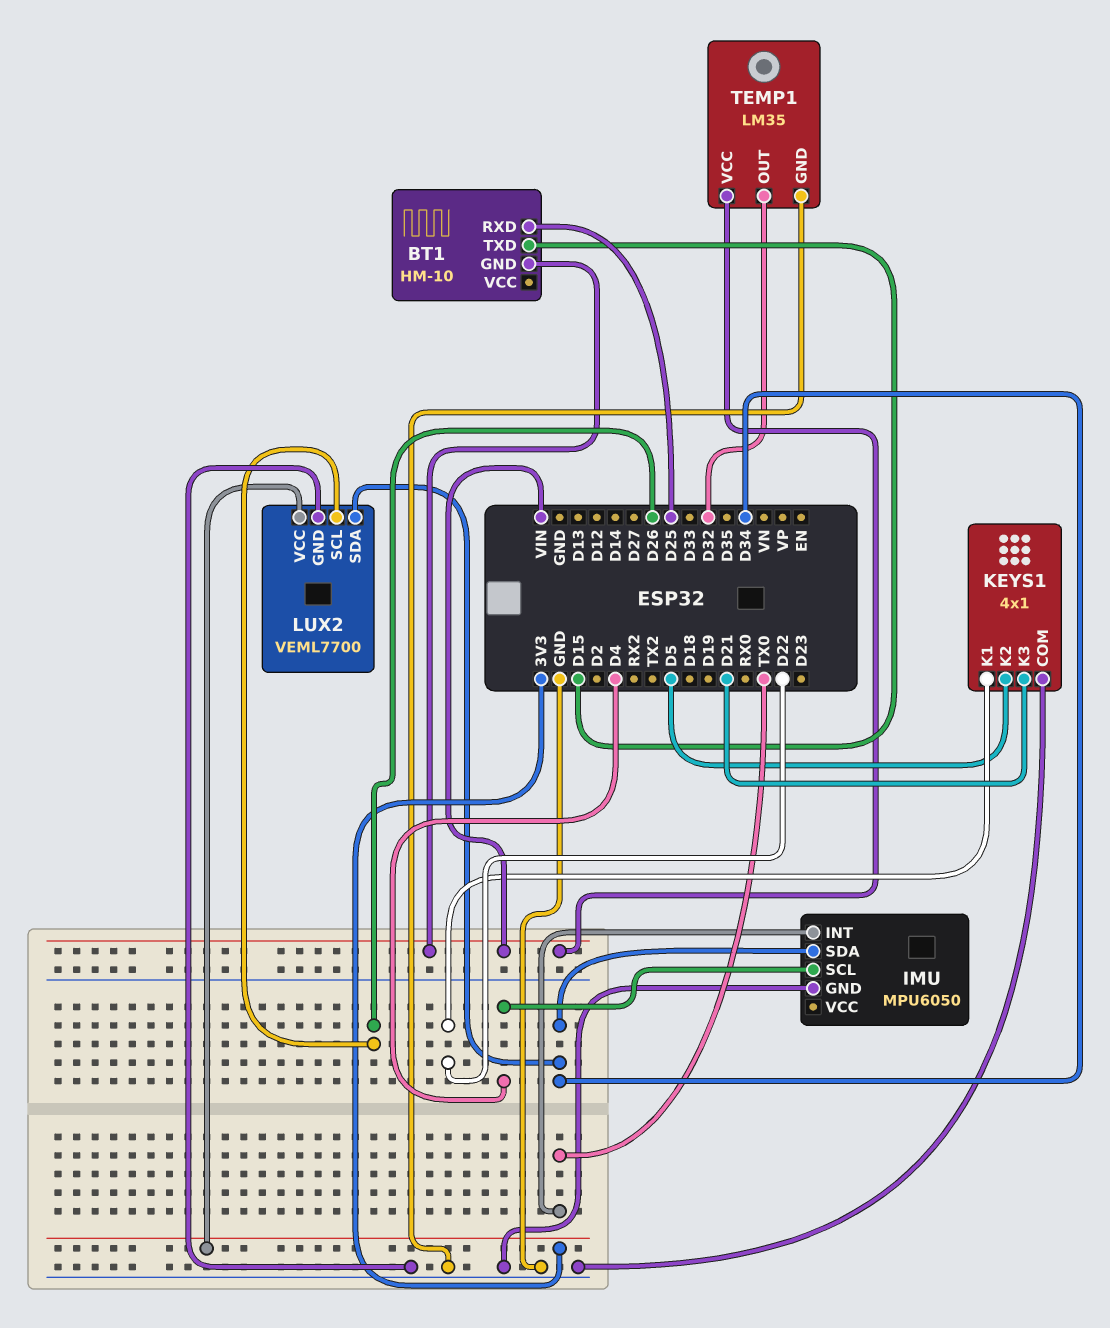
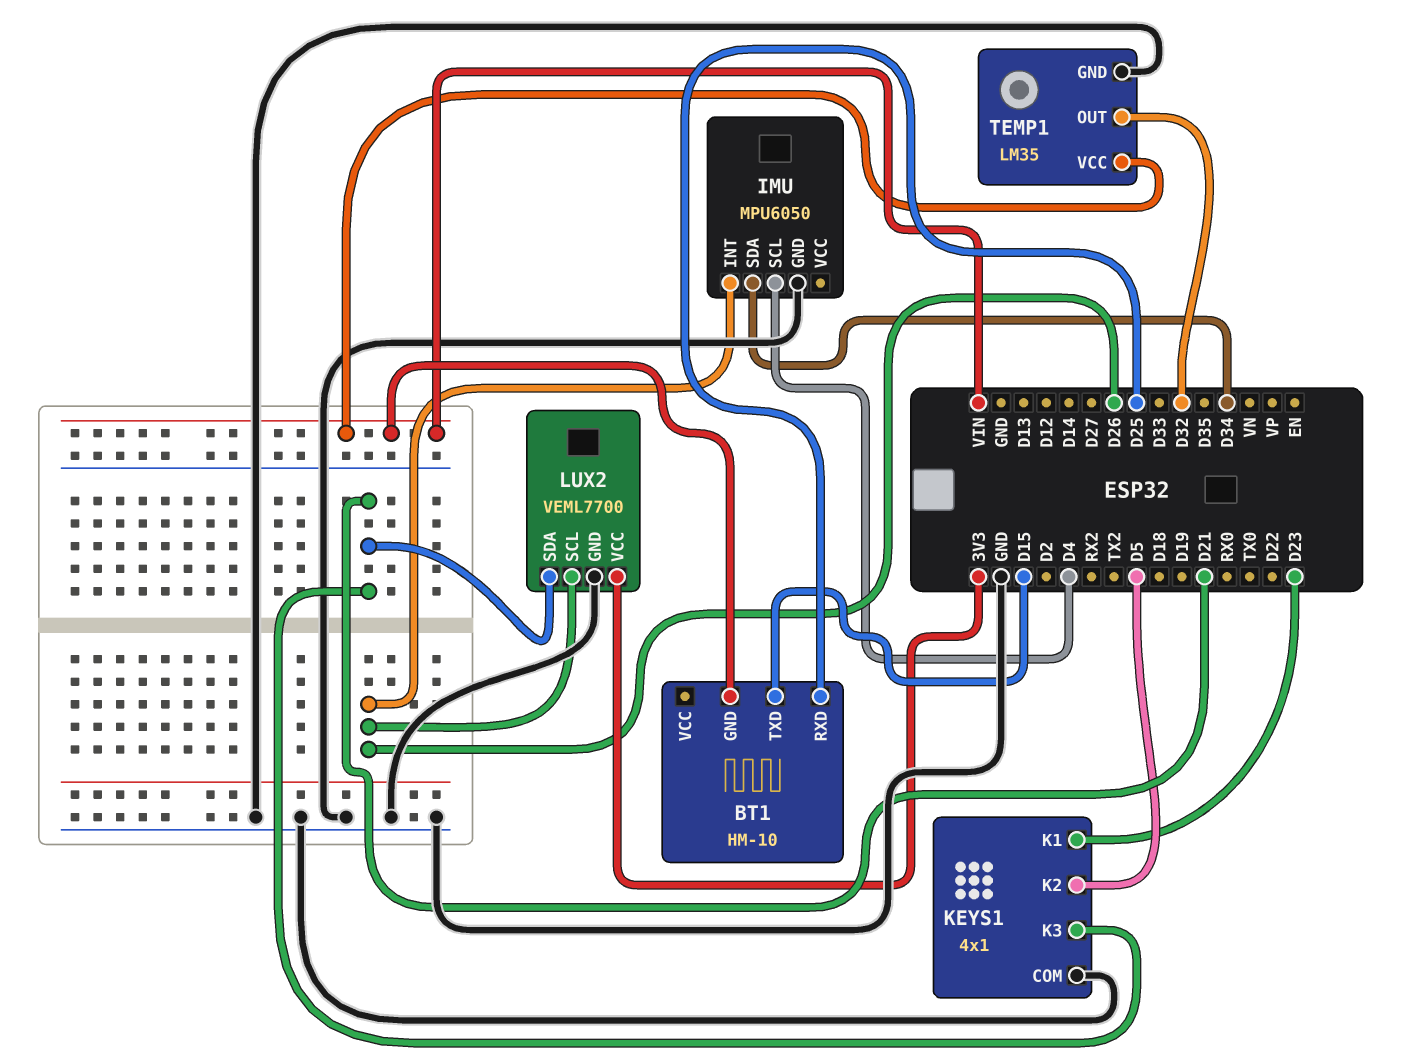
IMU pin INT: TX0 -> D26
KEYS1 pin K1: D22 -> D23
LUX2 pin SDA: D34 -> D21

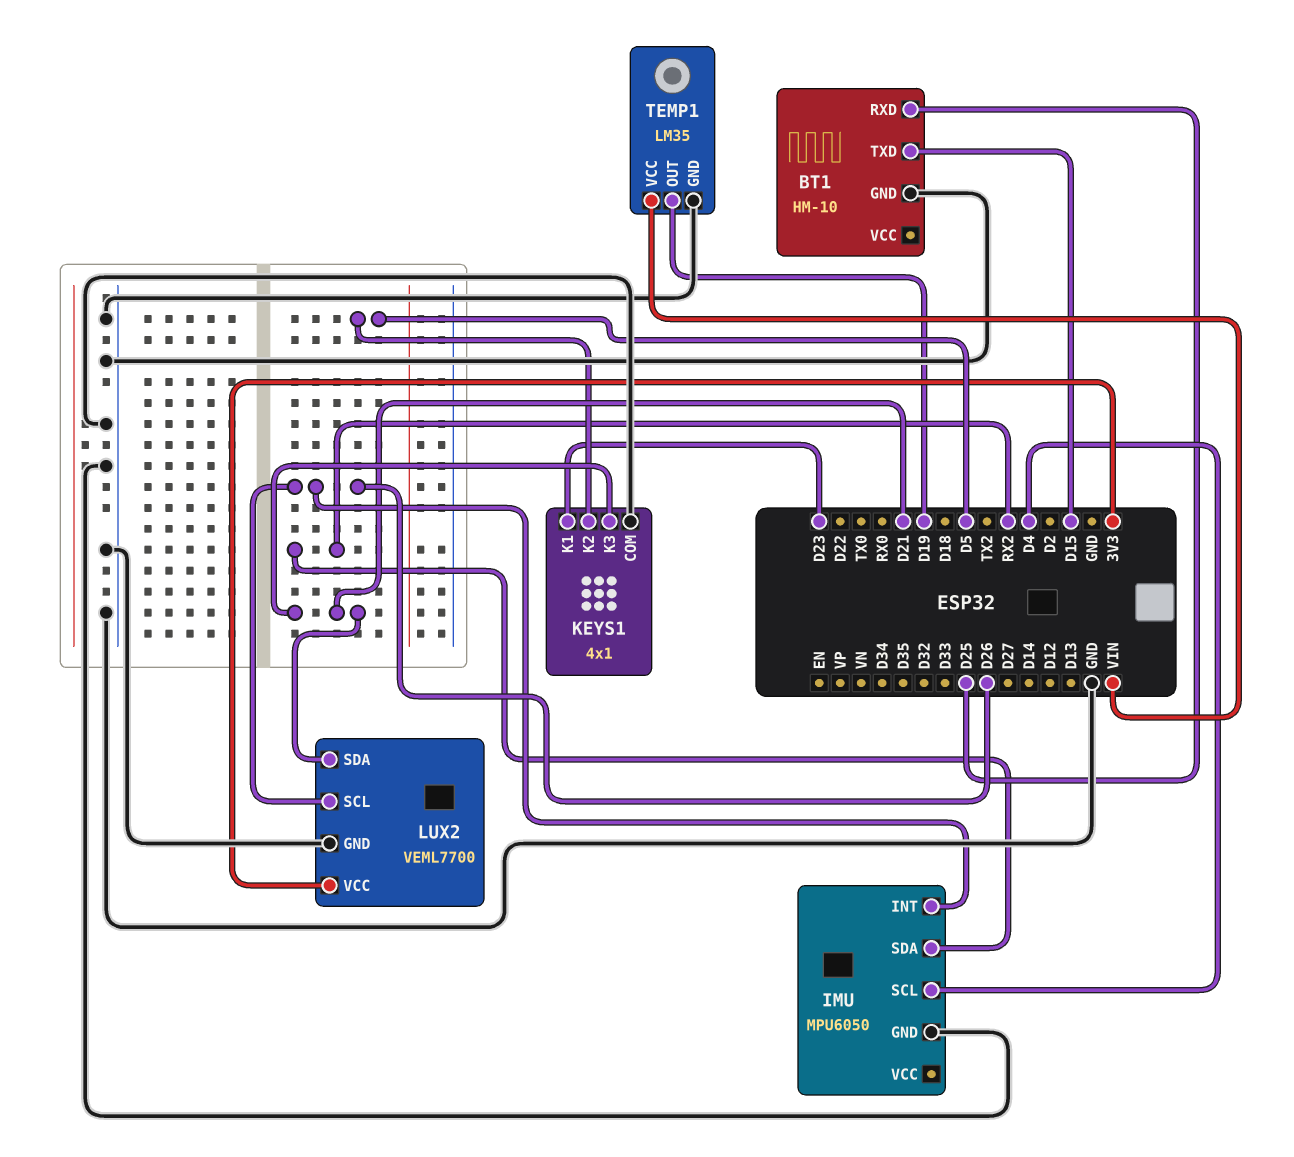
BT1 pin GND: VIN -> GND
IMU pin SDA: D34 -> RX2
TEMP1 pin OUT: D32 -> D19

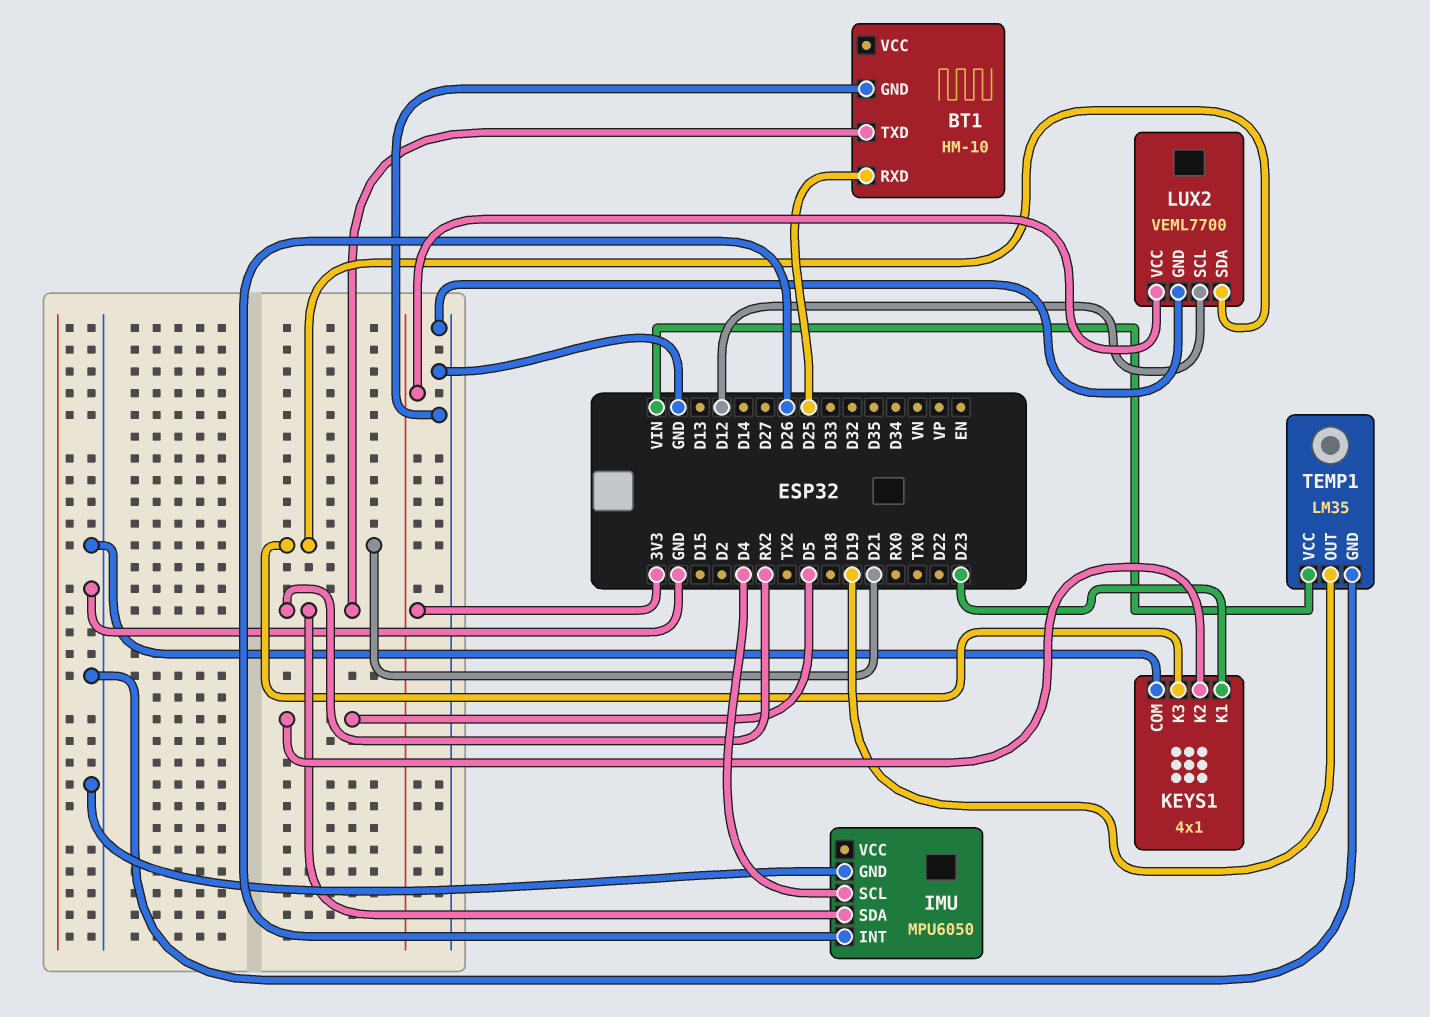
BT1 pin TXD: D15 -> RX2
LUX2 pin SCL: D26 -> D12

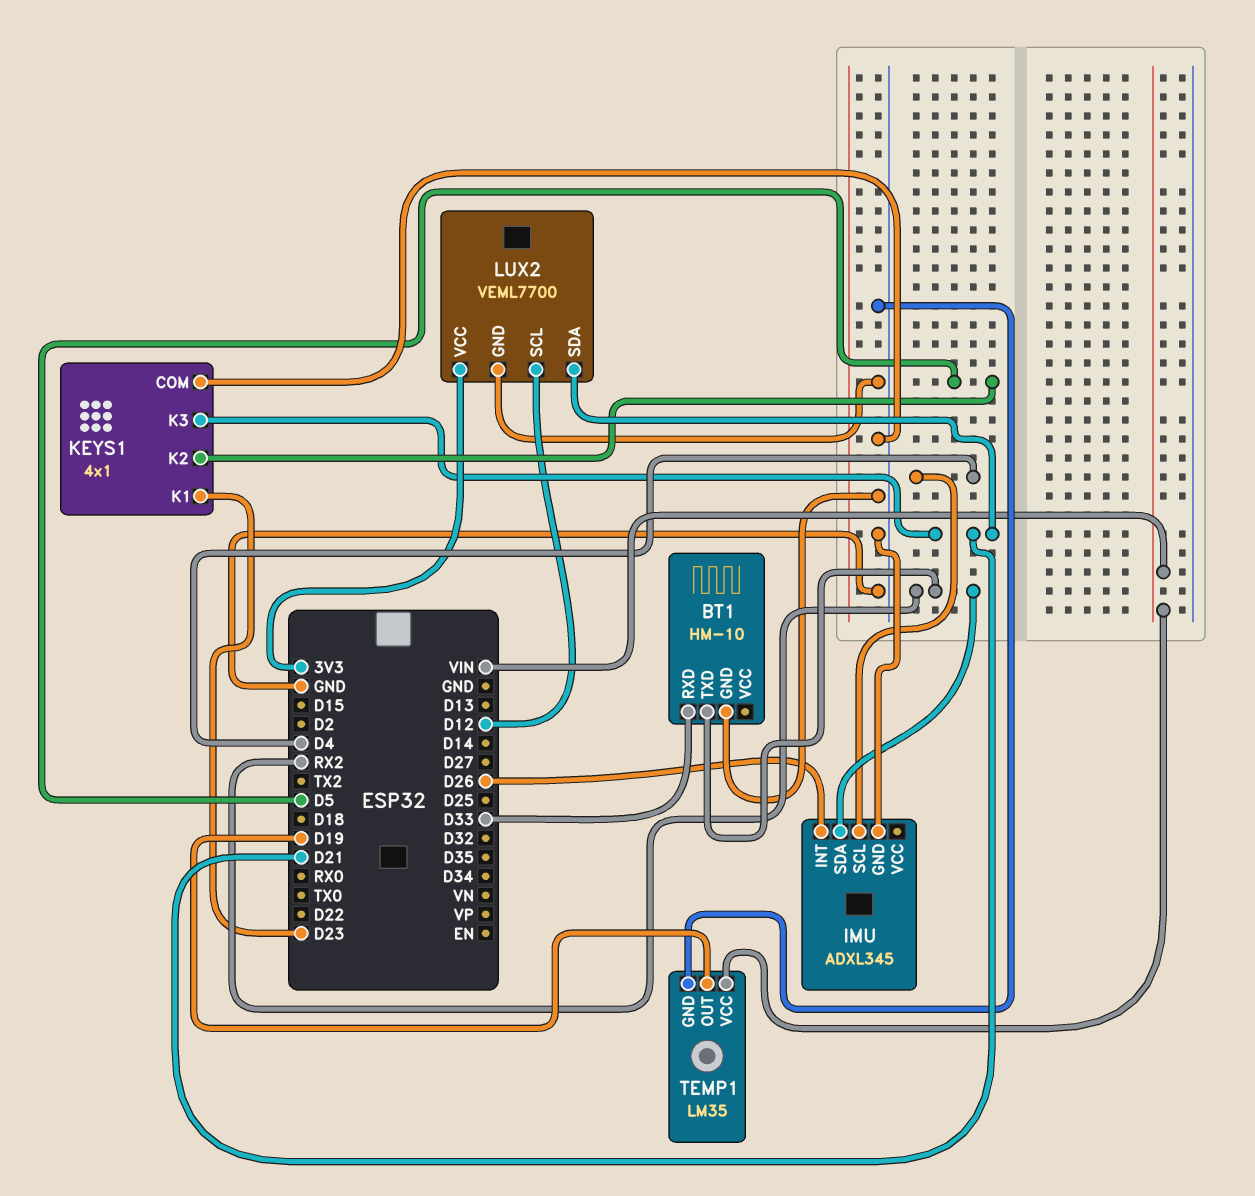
BT1 pin RXD: D25 -> D33
IMU: MPU6050 -> ADXL345

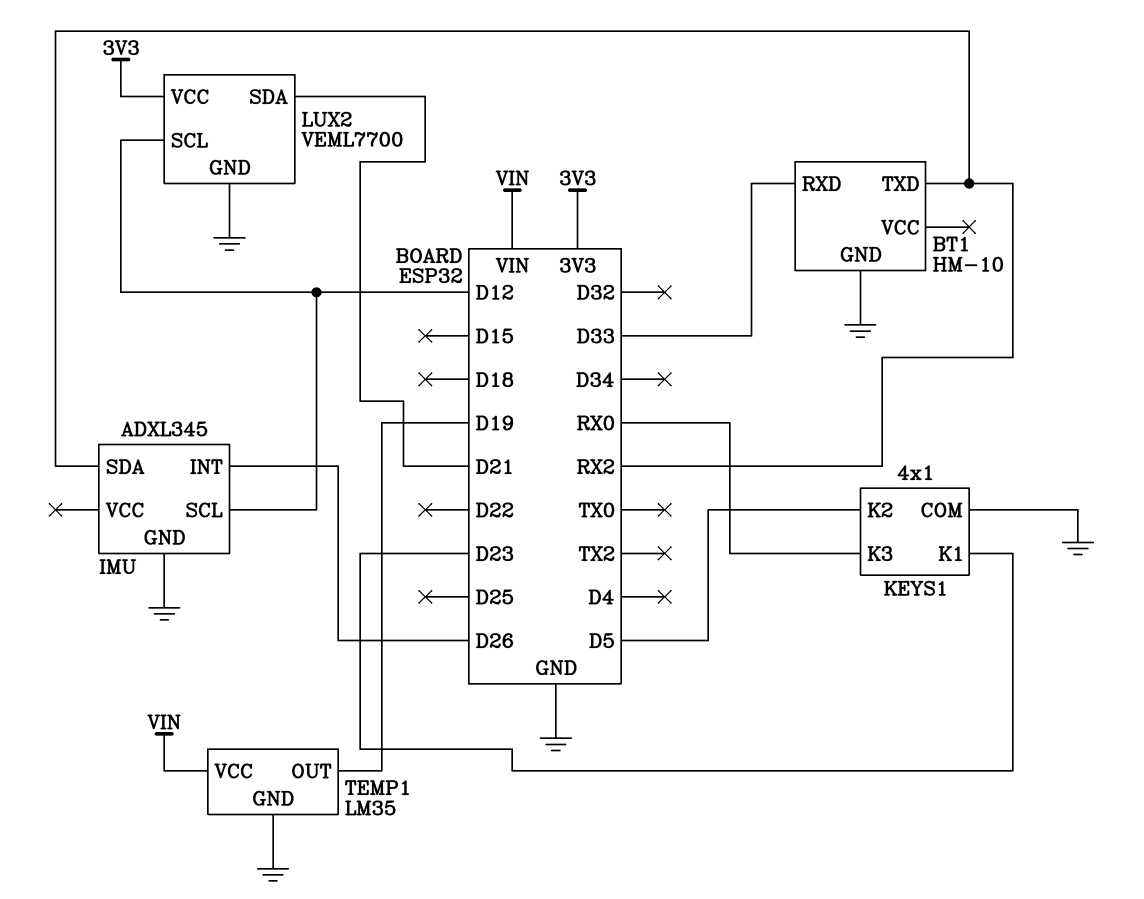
IMU pin SCL: D4 -> D12
KEYS1 pin K3: D21 -> RX0

